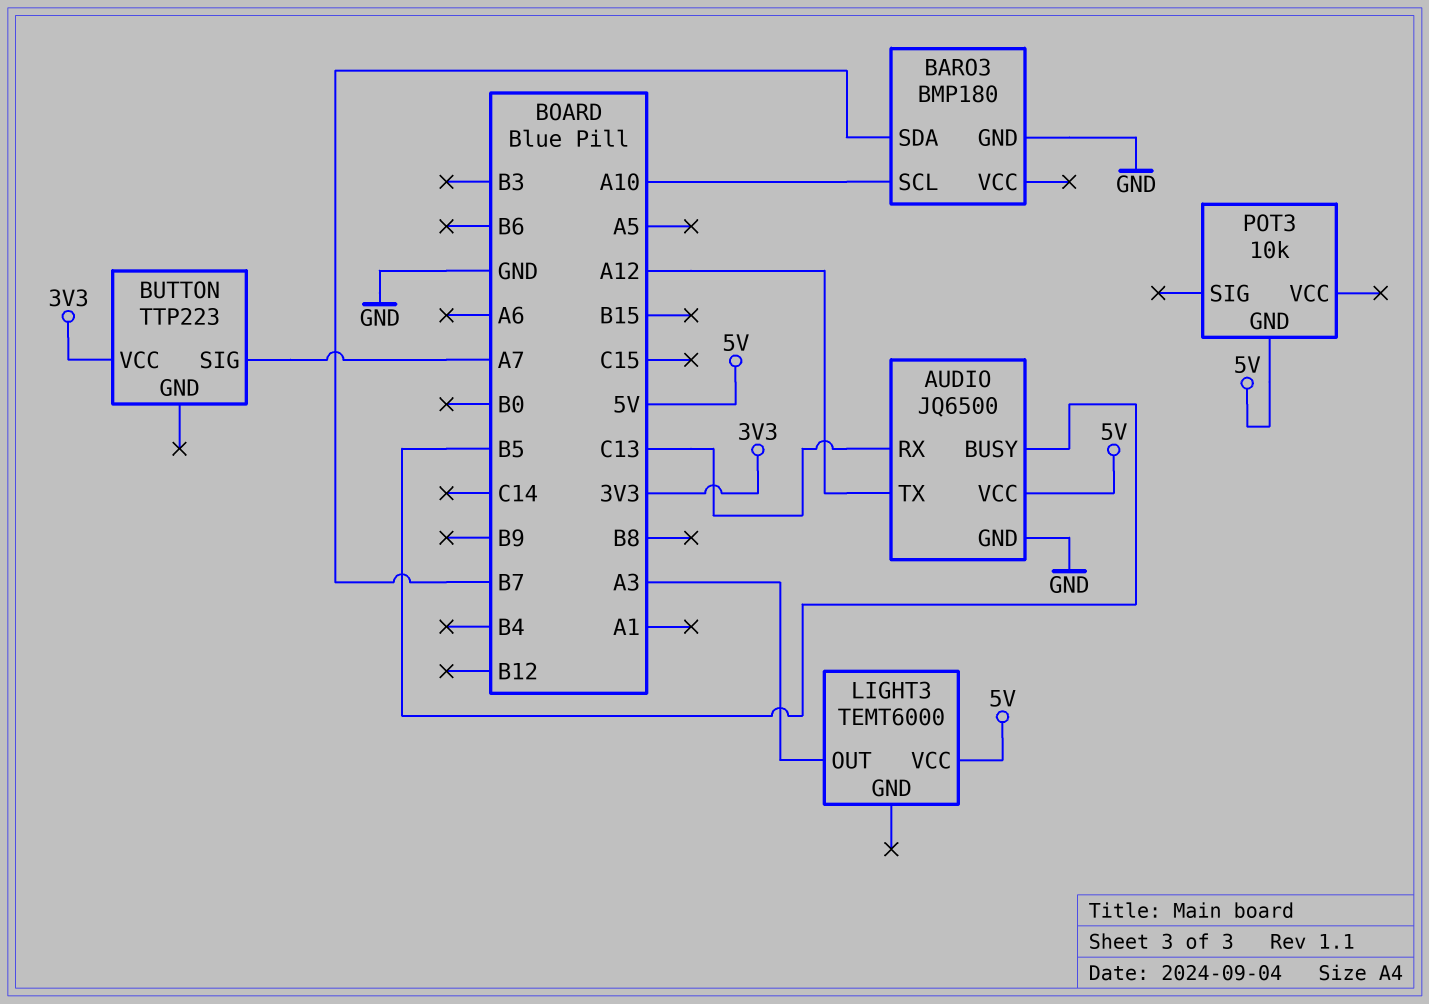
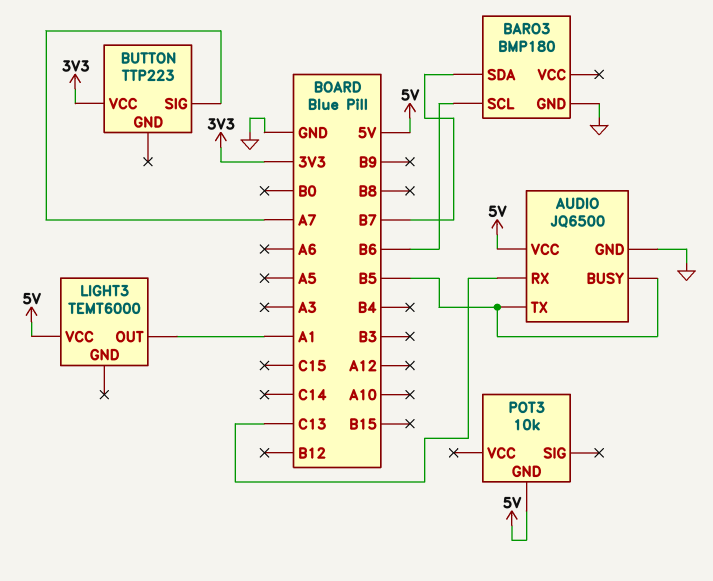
AUDIO pin TX: A12 -> B5
BARO3 pin SCL: A10 -> B6
LIGHT3 pin OUT: A3 -> A1

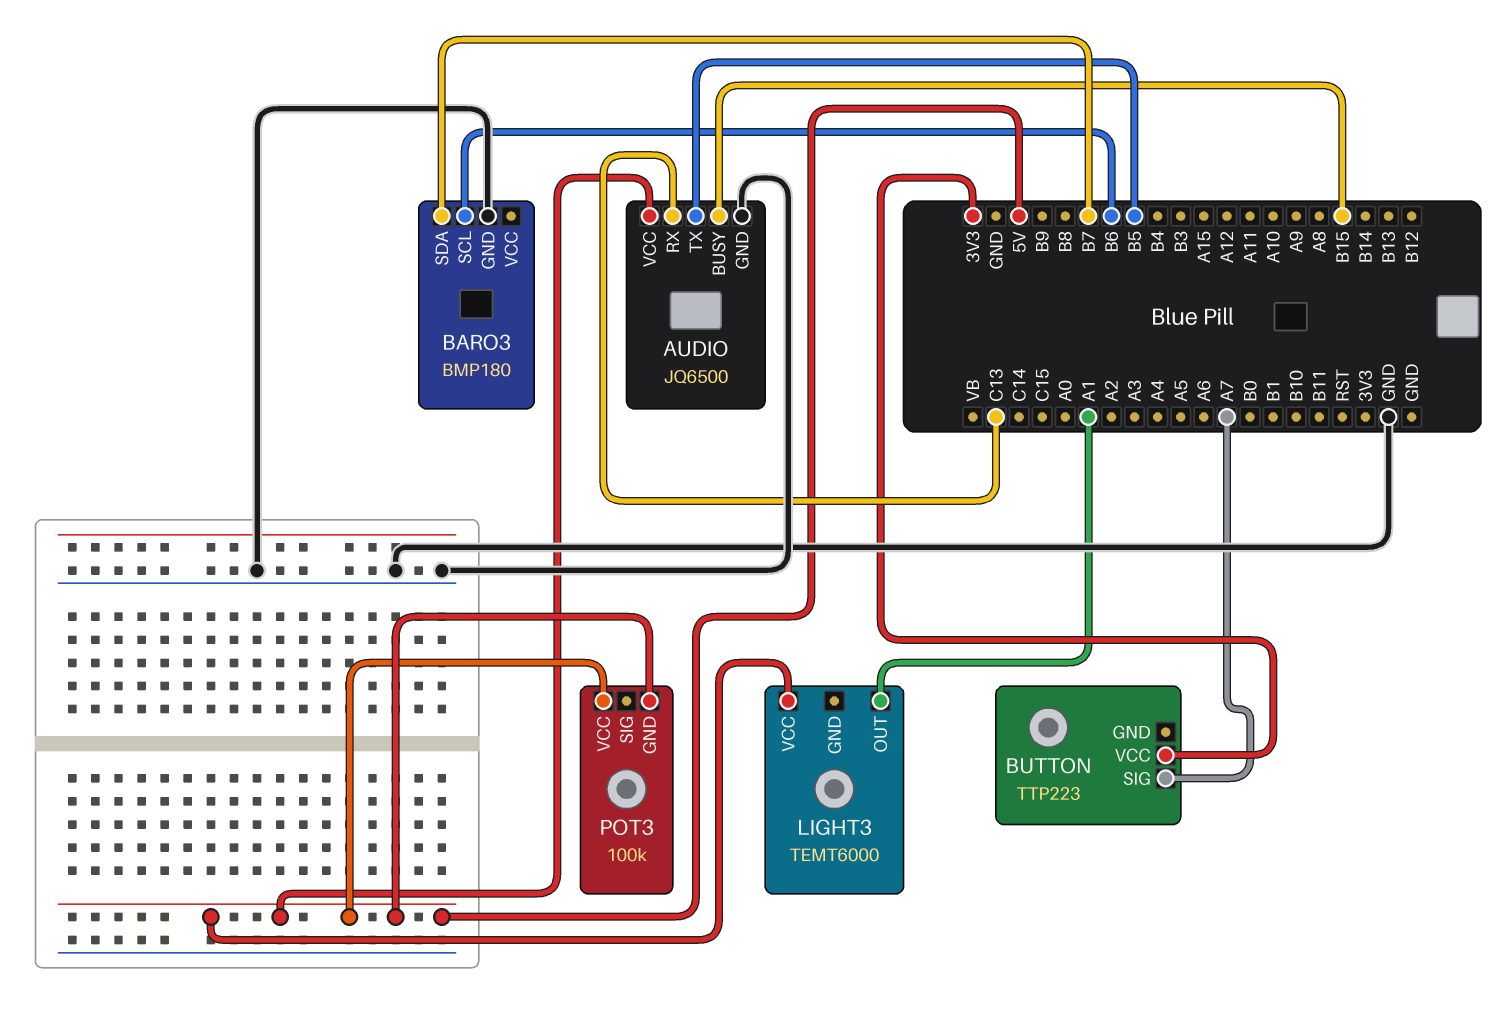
AUDIO pin BUSY: B5 -> B15
POT3: 10k -> 100k
POT3 pin VCC: none -> 5V

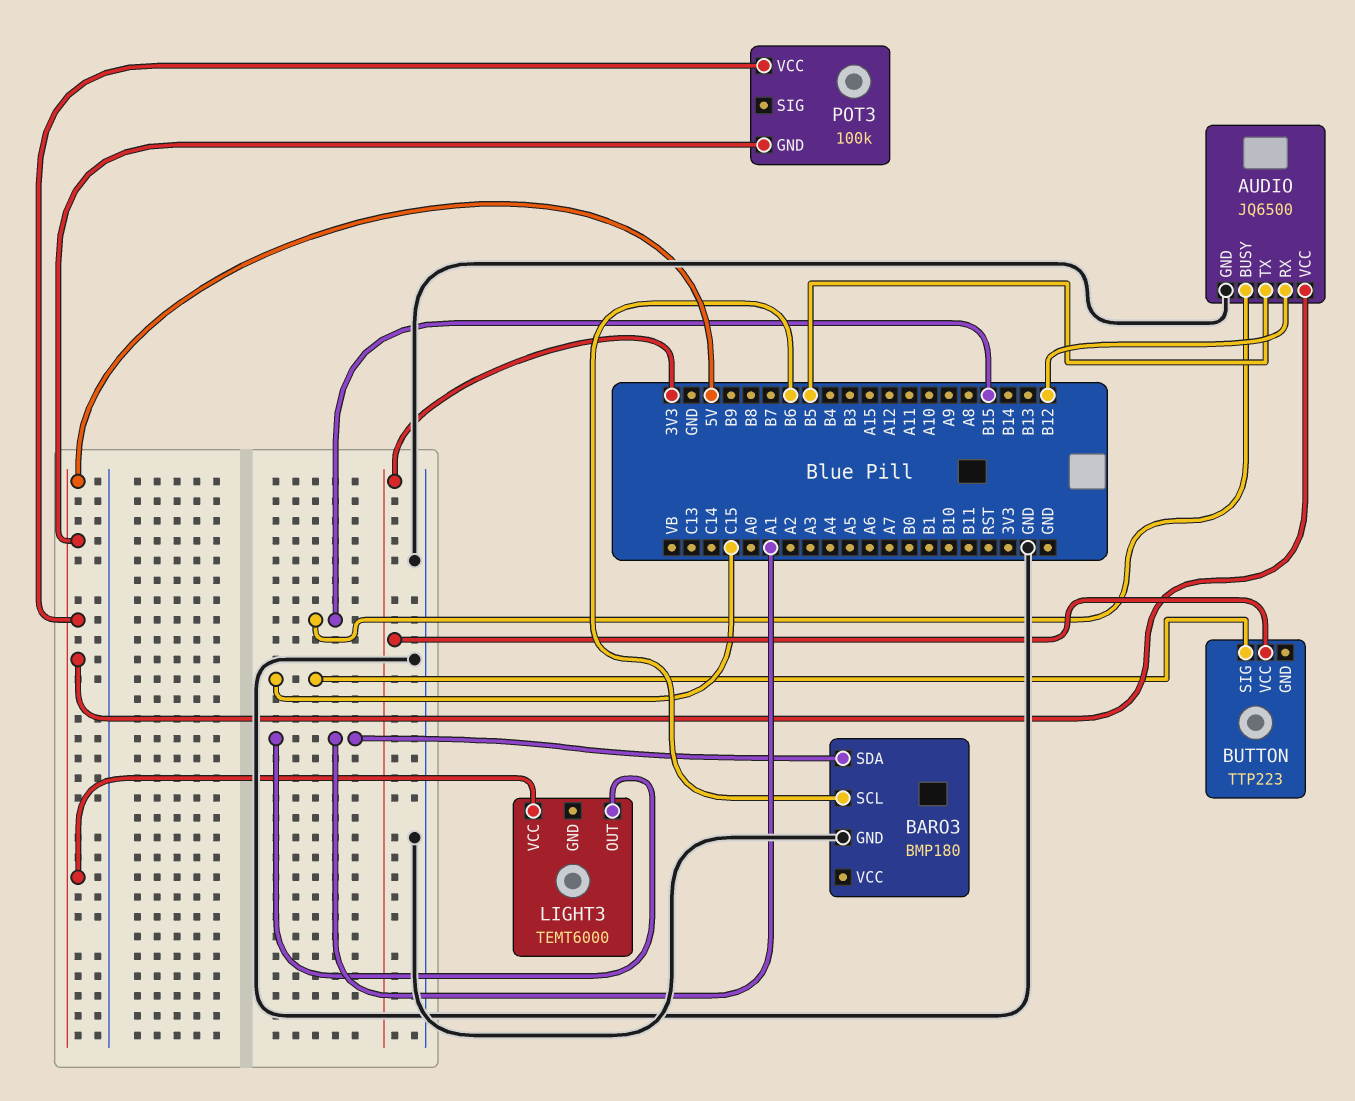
AUDIO pin RX: C13 -> B12
BARO3 pin SDA: B7 -> A1
BUTTON pin SIG: A7 -> C15

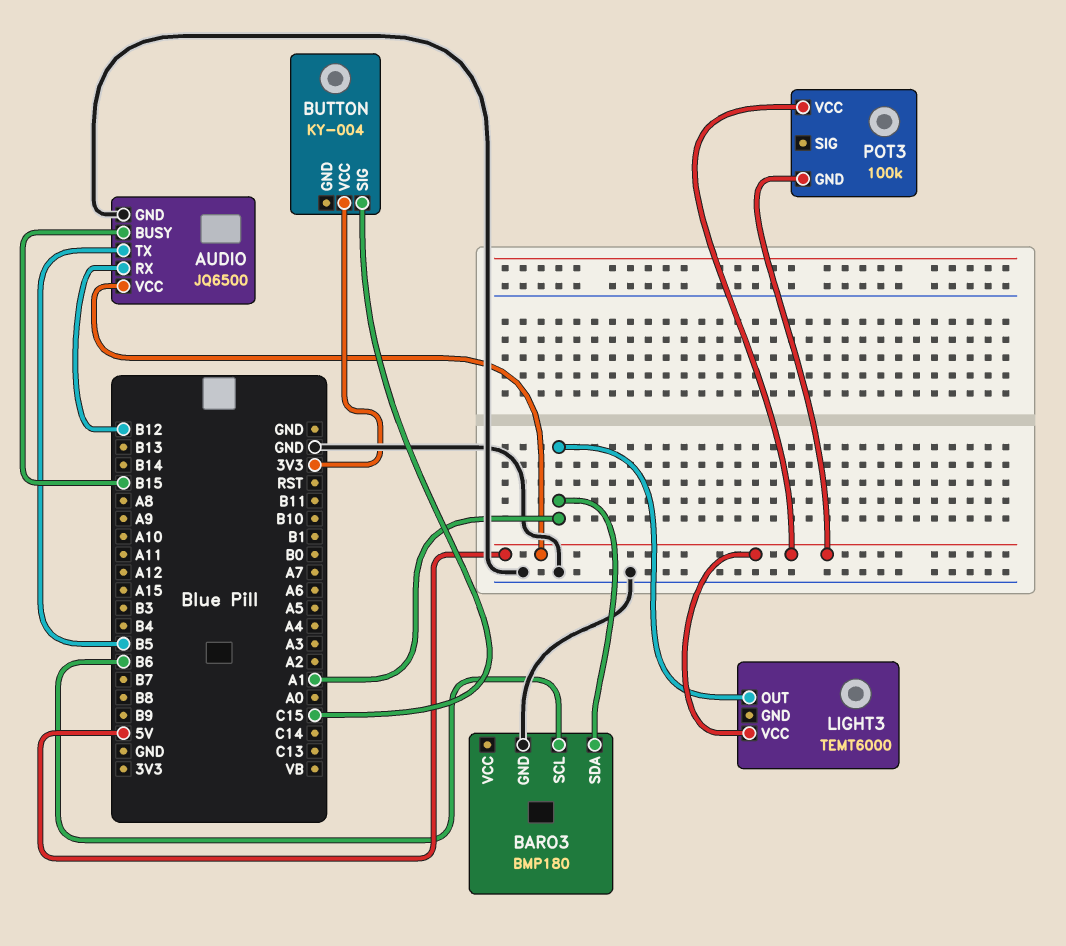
BUTTON: TTP223 -> KY-004

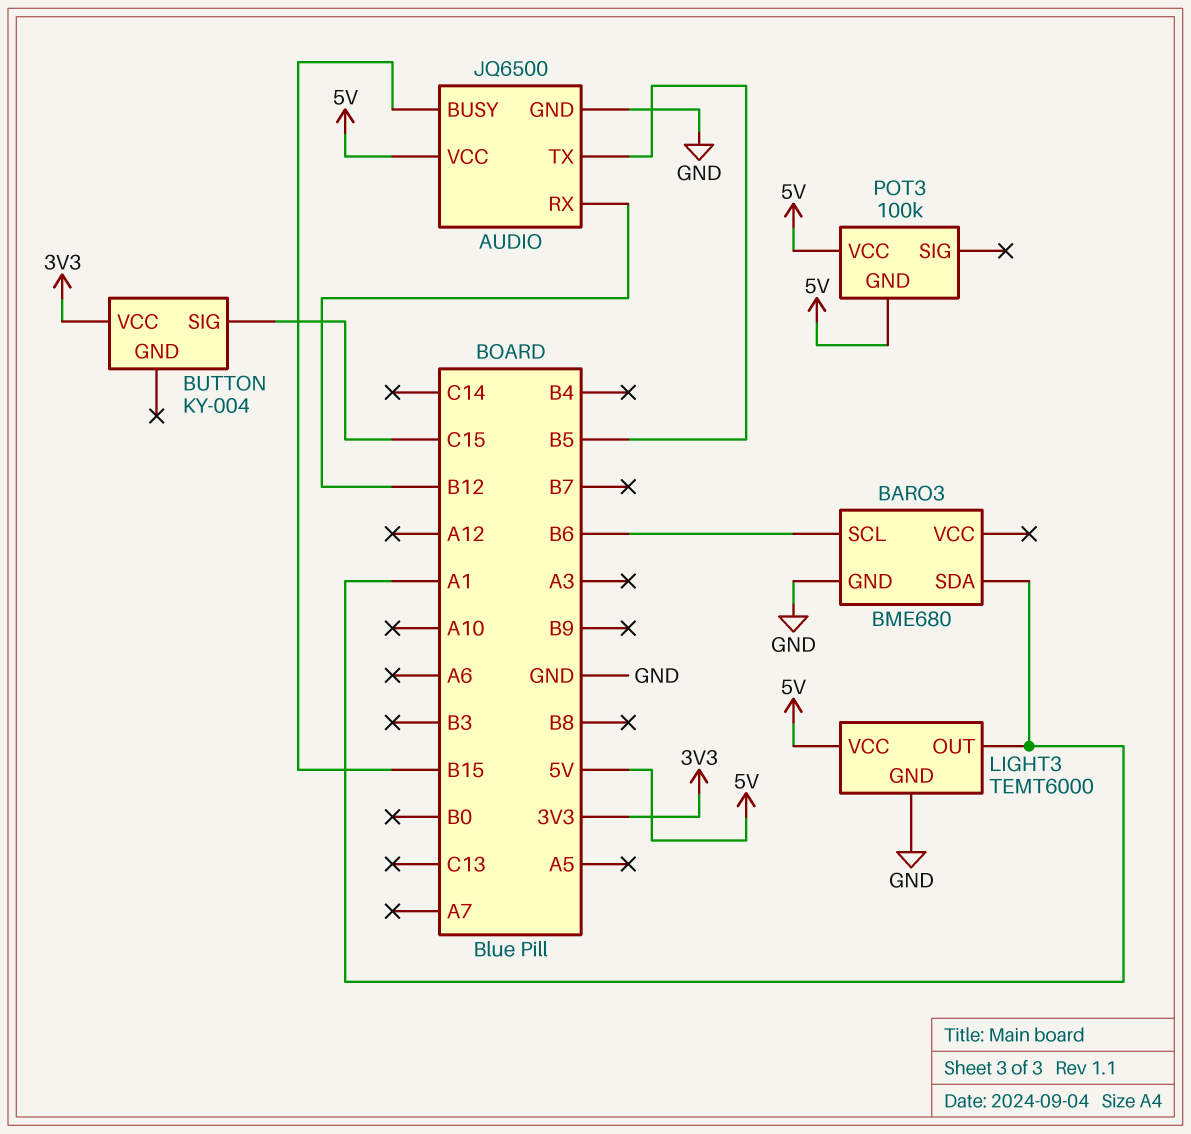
BARO3: BMP180 -> BME680
LIGHT3 pin GND: none -> GND

